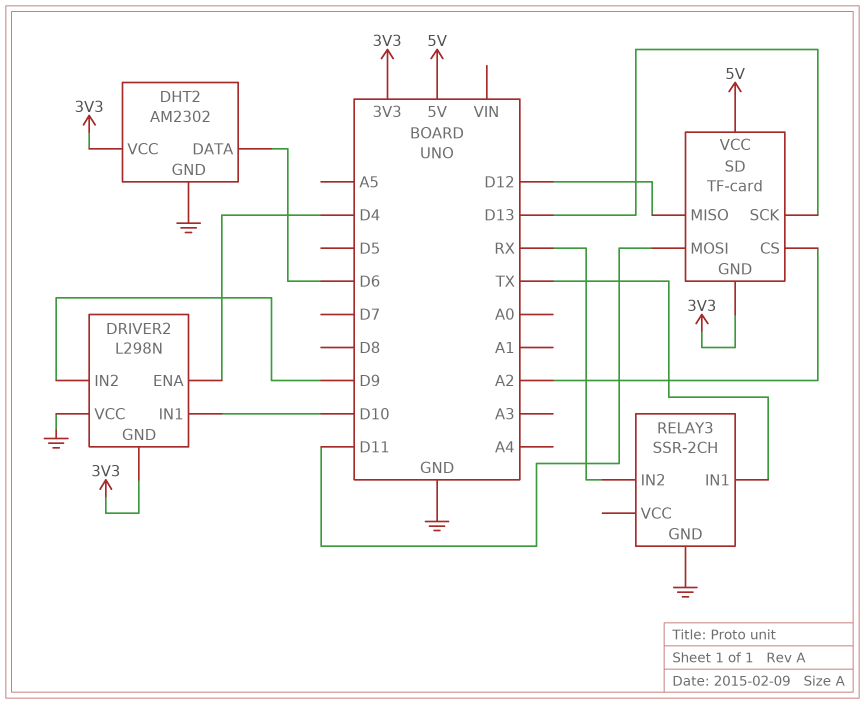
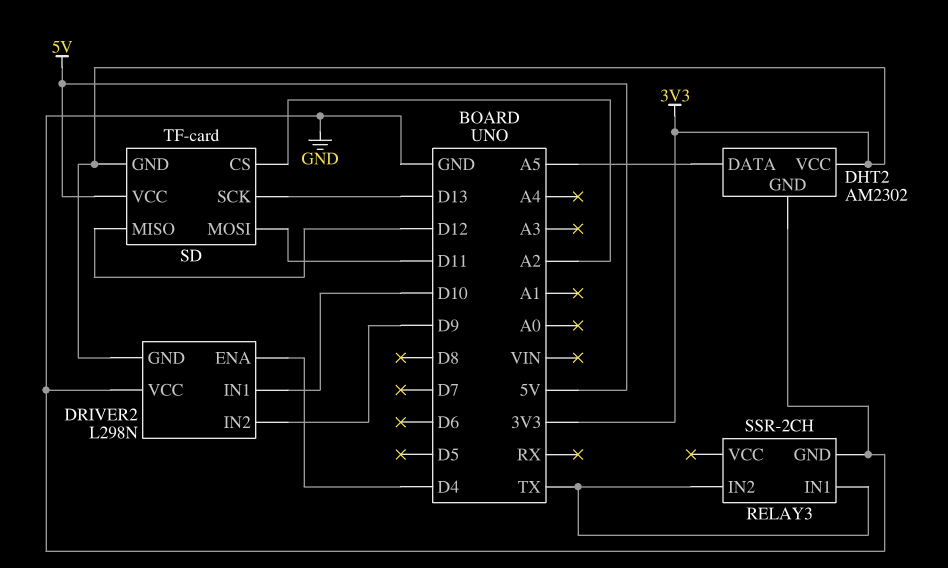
DHT2 pin DATA: D6 -> A5
RELAY3 pin IN2: RX -> TX

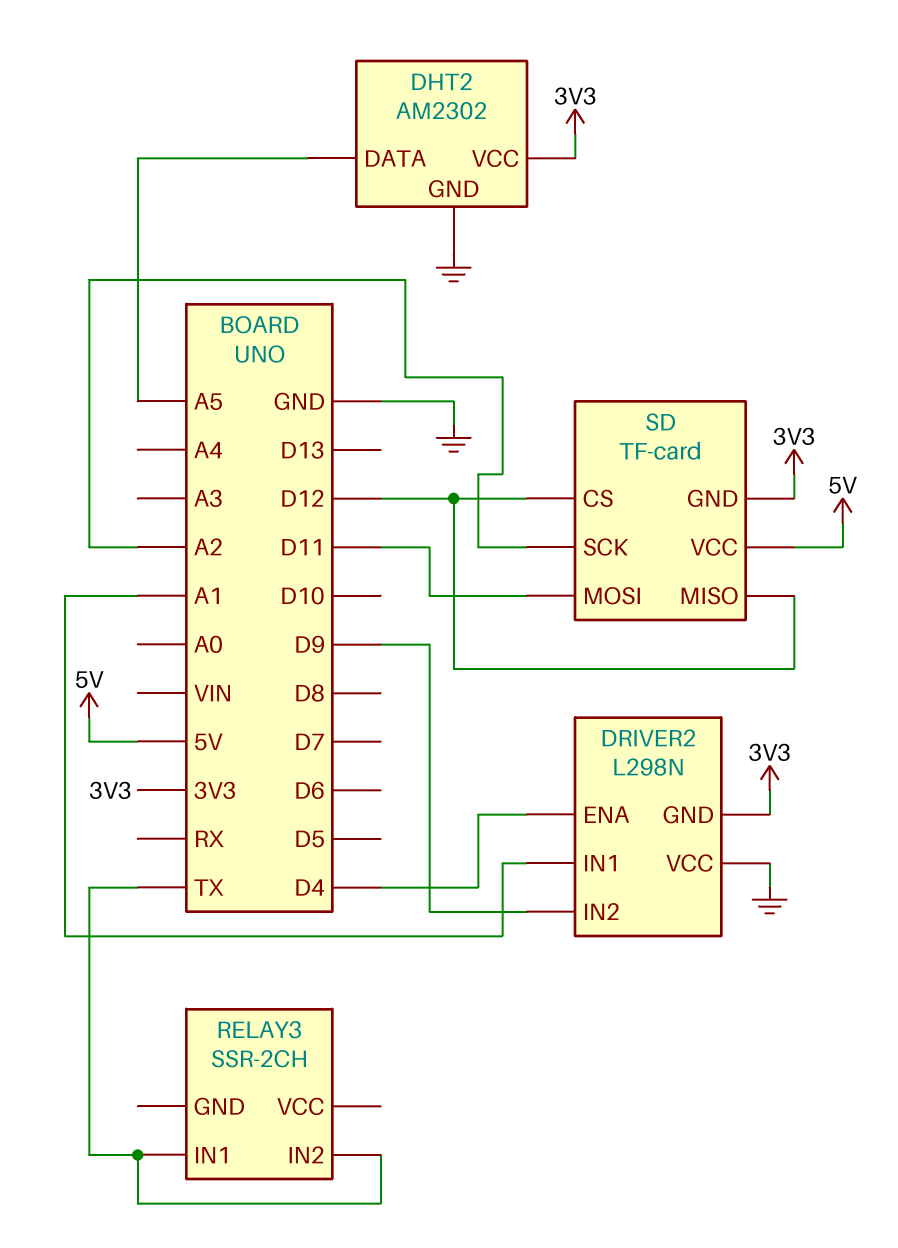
DRIVER2 pin IN1: D10 -> A1
RELAY3 pin GND: GND -> none
SD pin CS: A2 -> D12
SD pin SCK: D13 -> A2

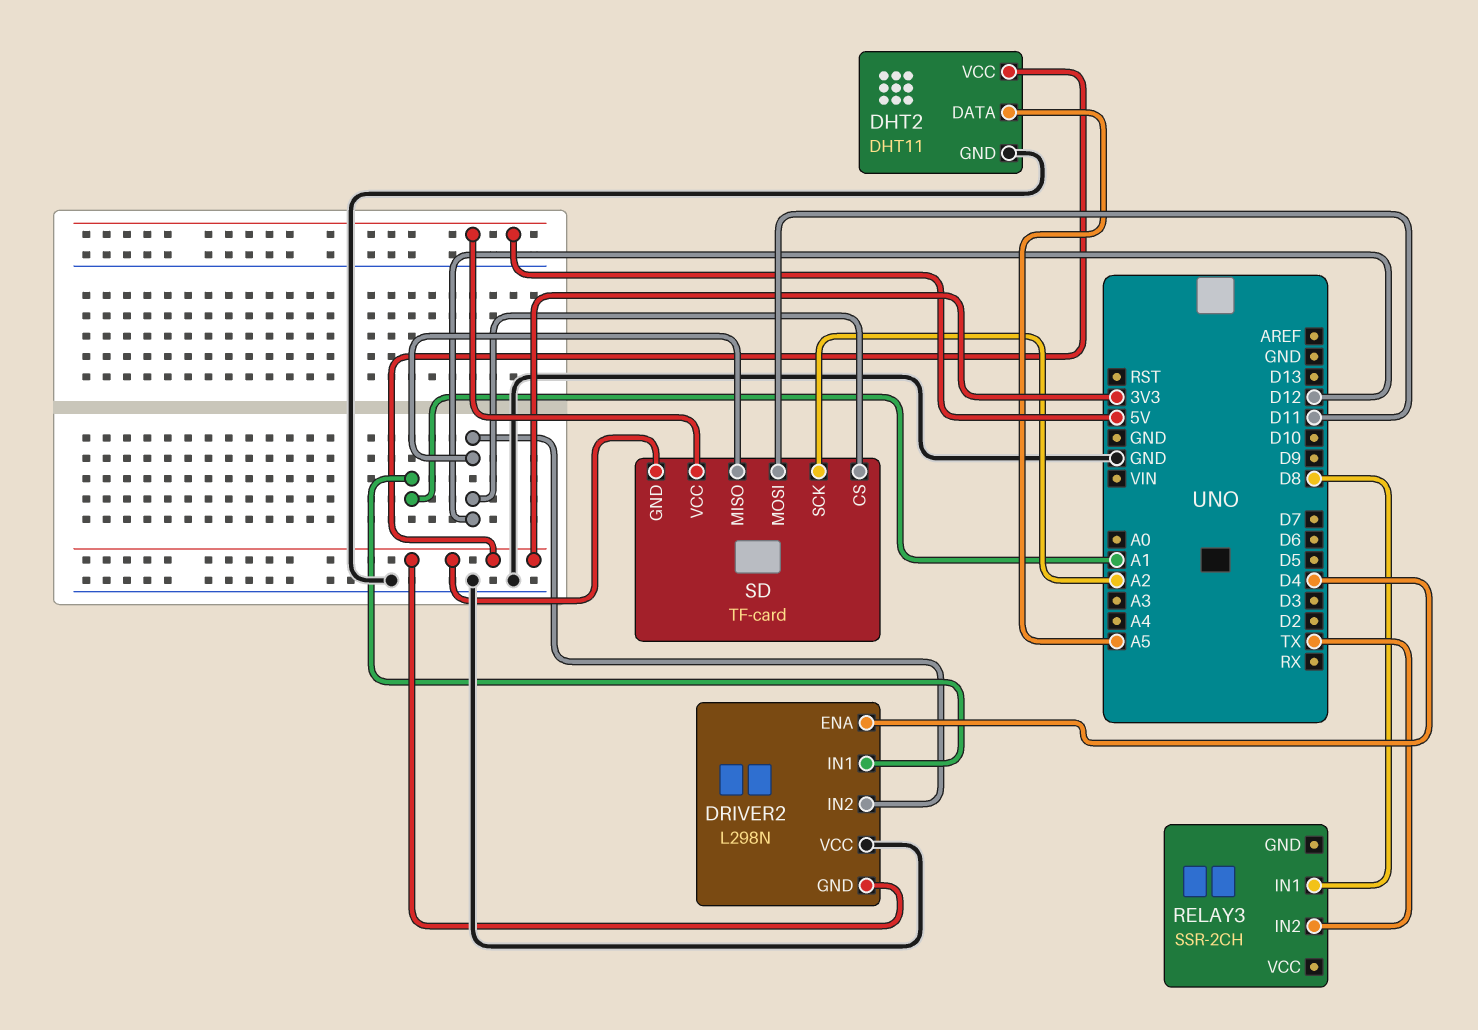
DHT2: AM2302 -> DHT11
DRIVER2 pin IN2: D9 -> D12
RELAY3 pin IN1: TX -> D8

